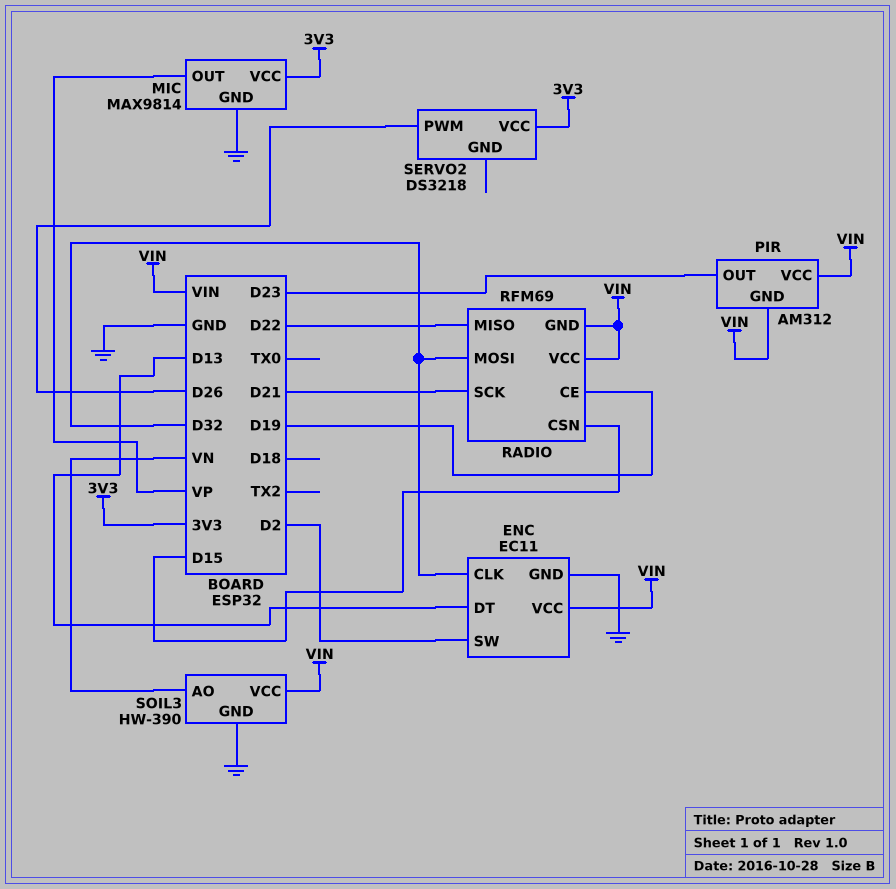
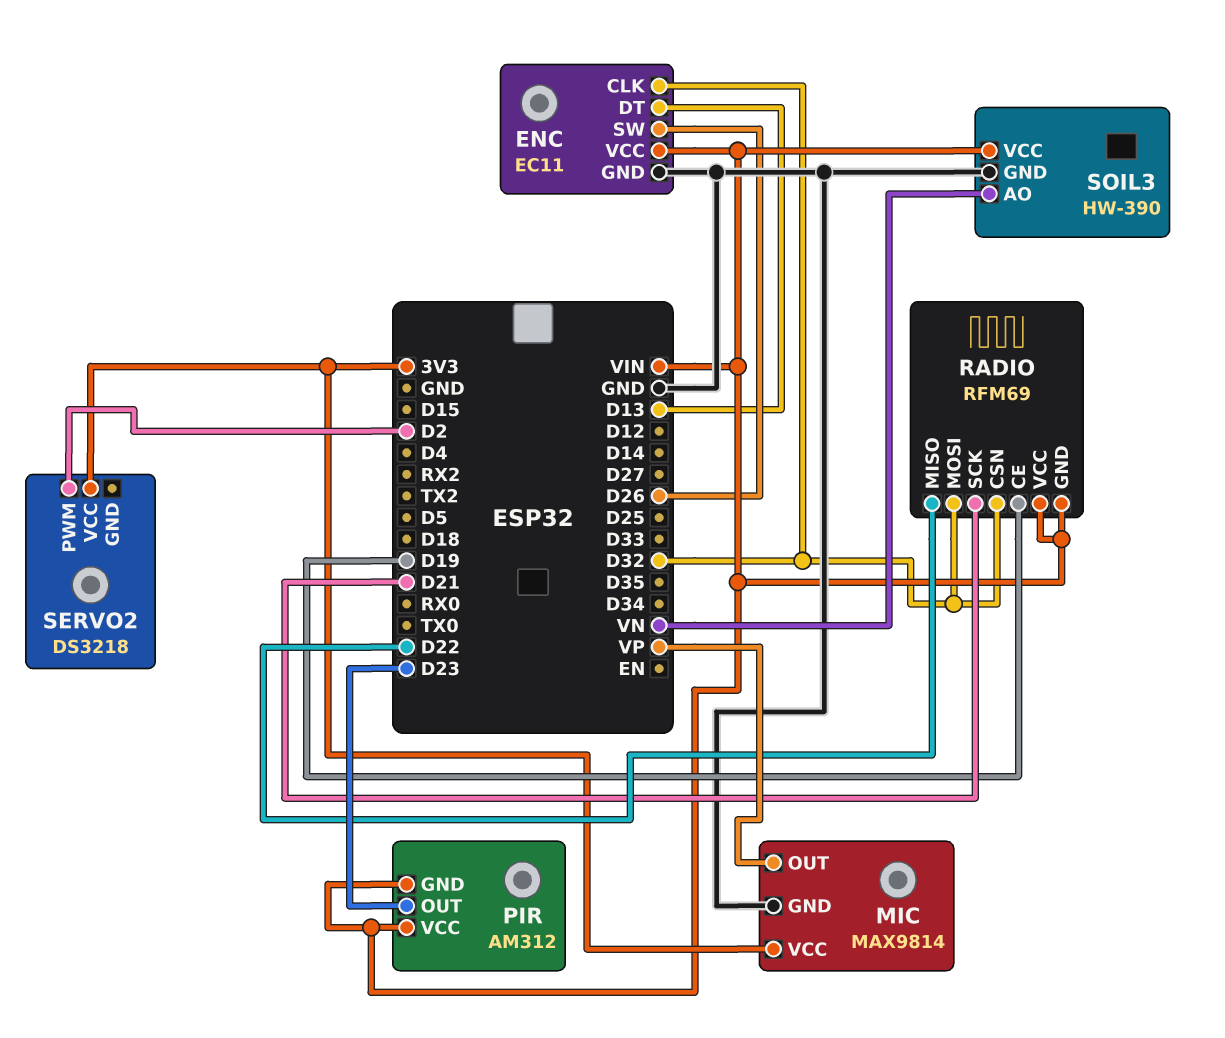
ENC pin SW: D2 -> D26
RADIO pin CSN: D15 -> D32
SERVO2 pin PWM: D26 -> D2

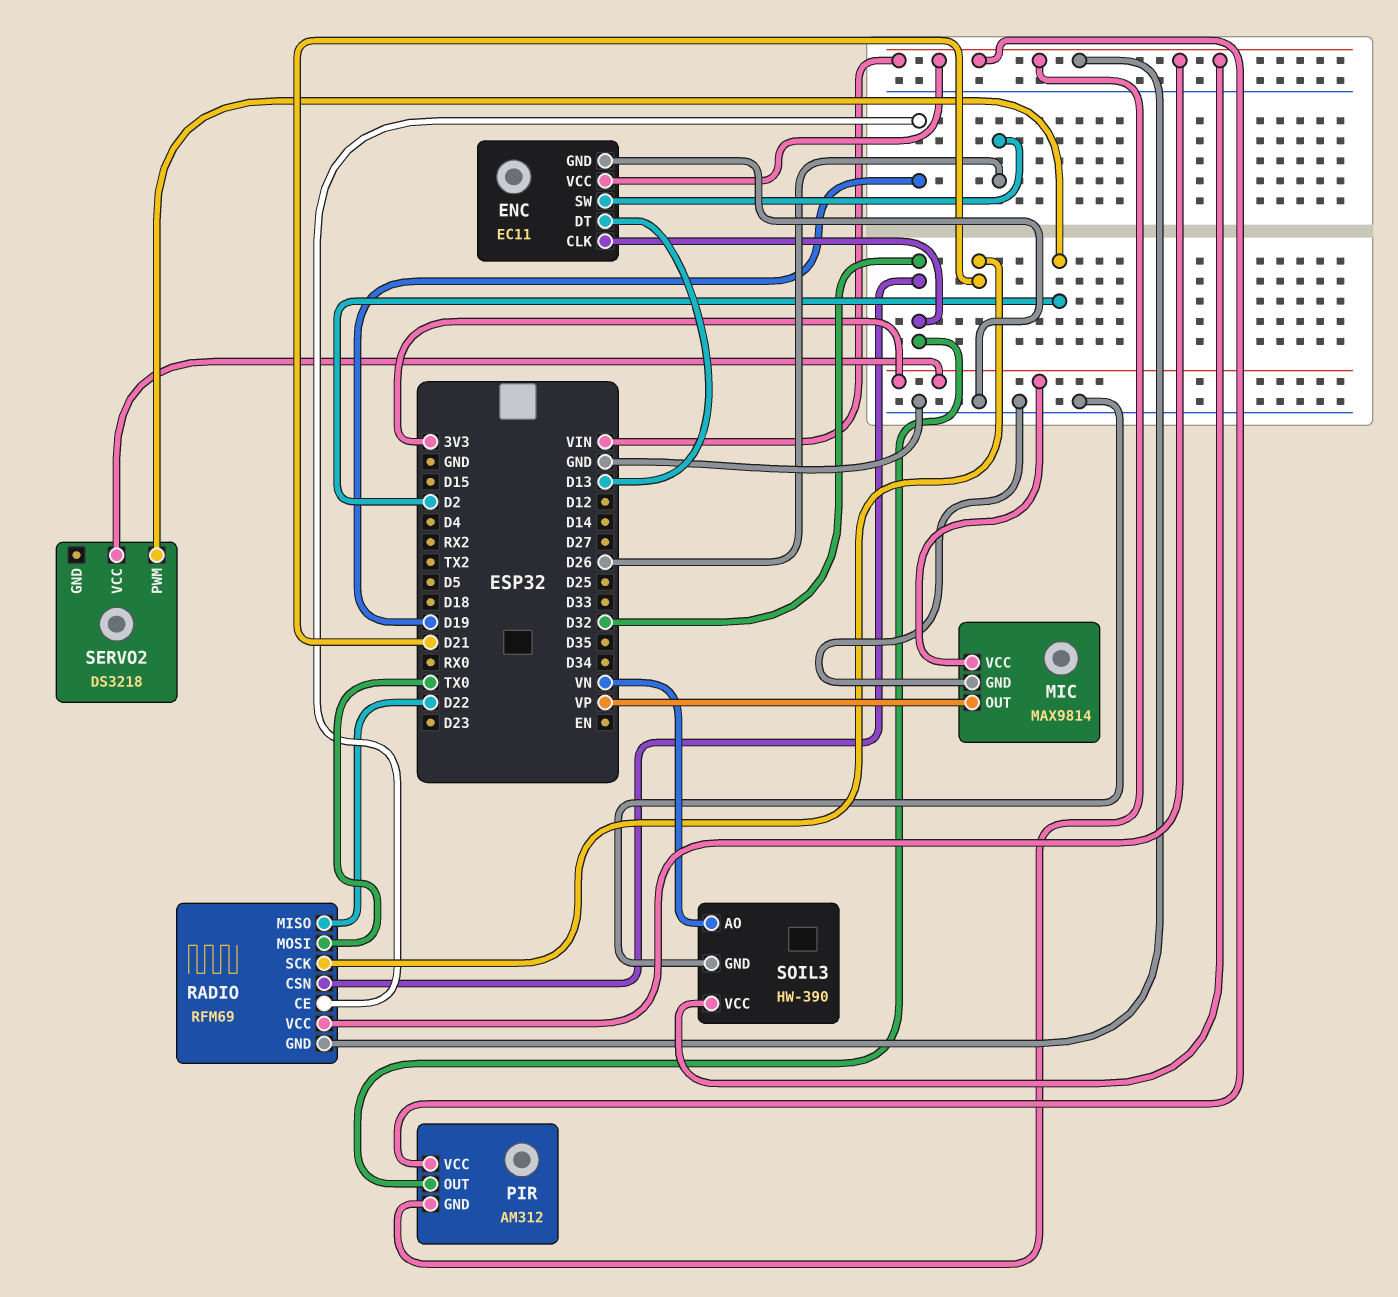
PIR pin OUT: D23 -> D32
RADIO pin MOSI: D32 -> TX0

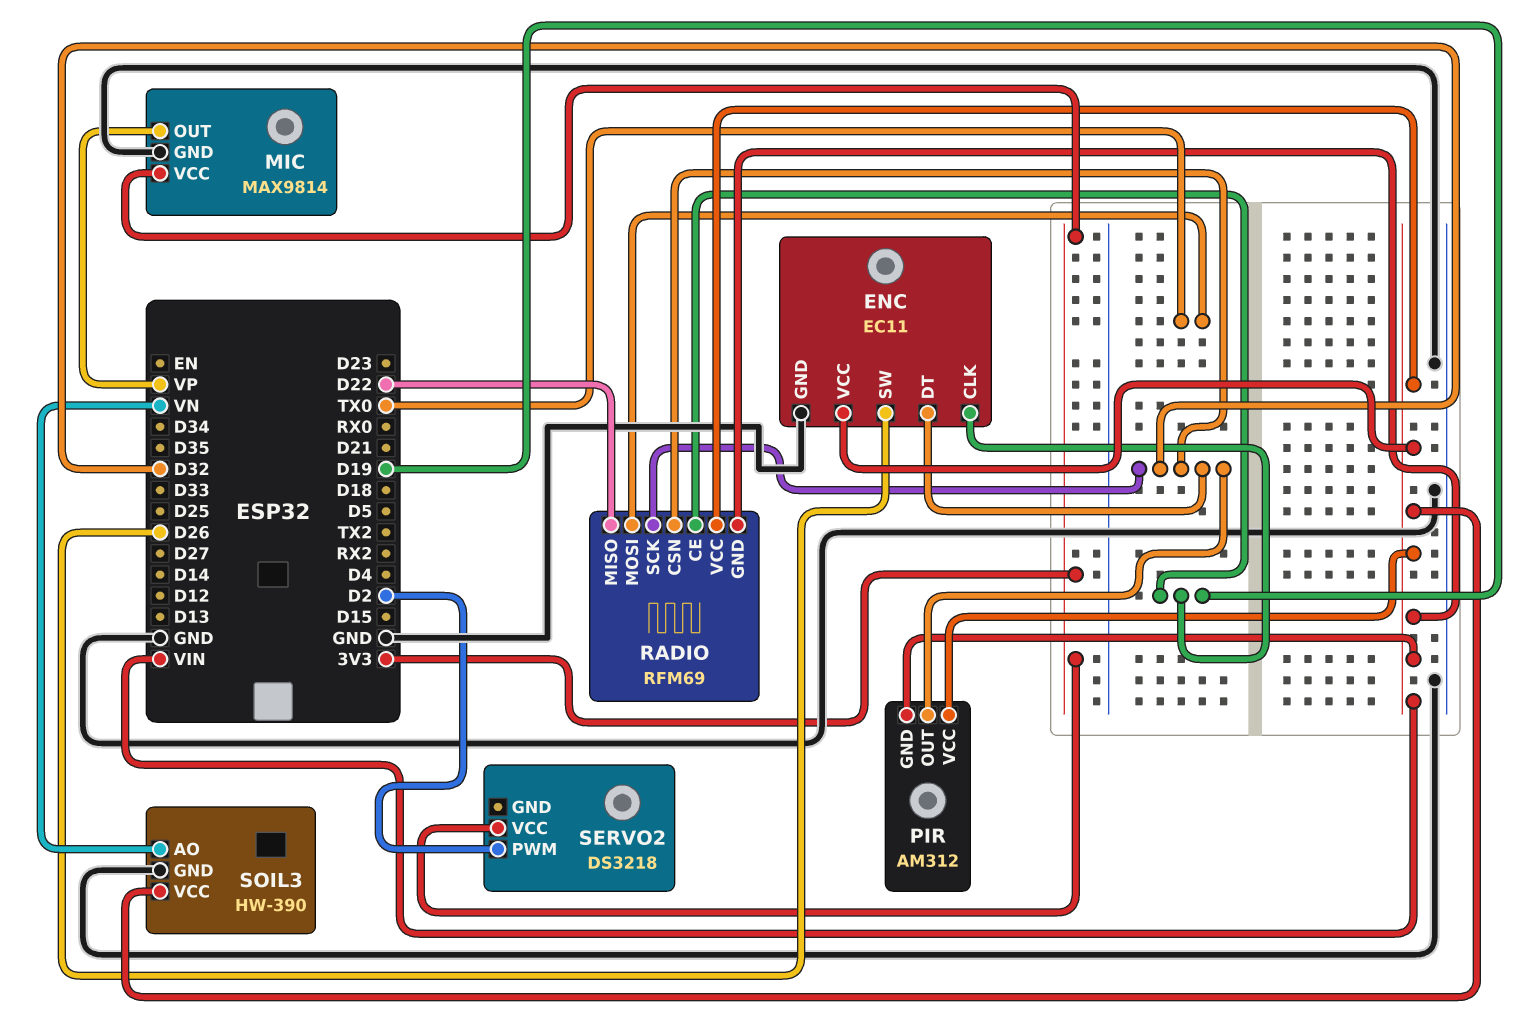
ENC pin CLK: D32 -> D19
ENC pin DT: D13 -> D32
RADIO pin SCK: D21 -> D32

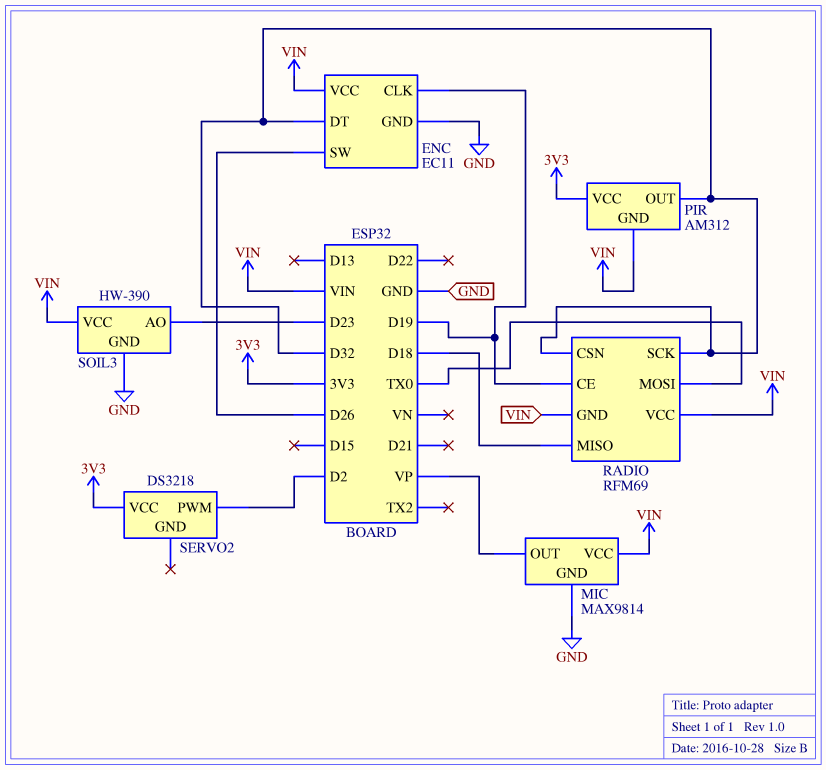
MIC pin VCC: 3V3 -> VIN
PIR pin VCC: VIN -> 3V3
RADIO pin MISO: D22 -> D18
SOIL3 pin AO: VN -> D23

